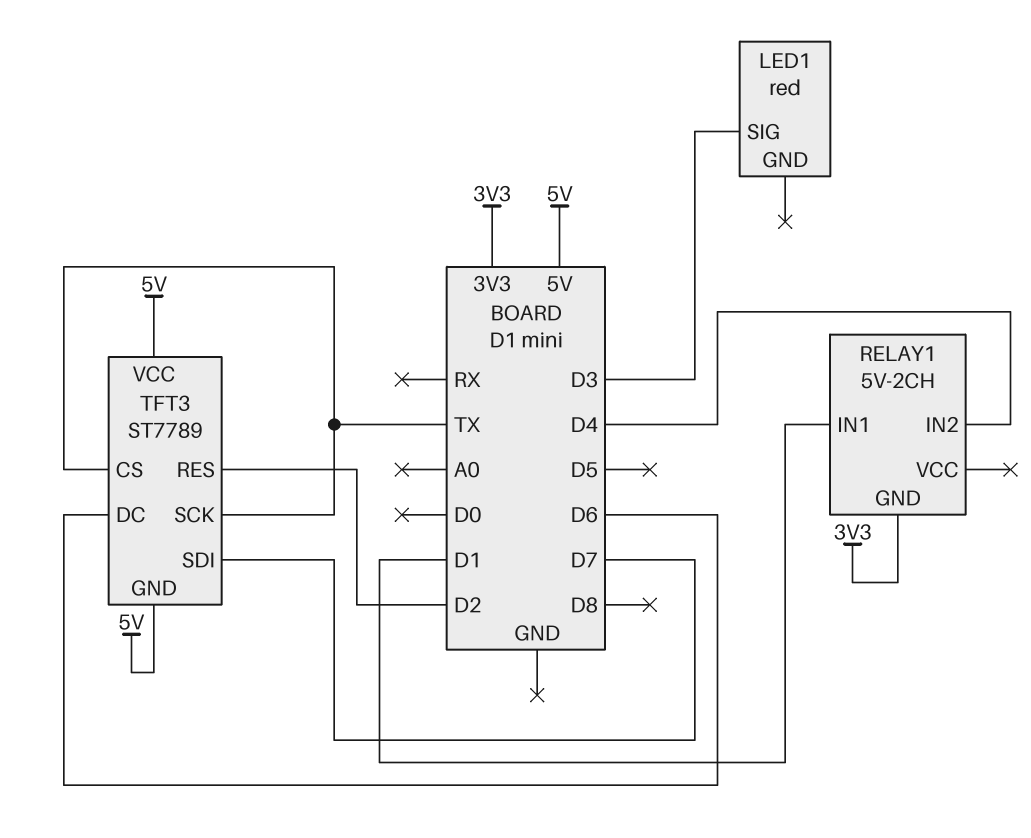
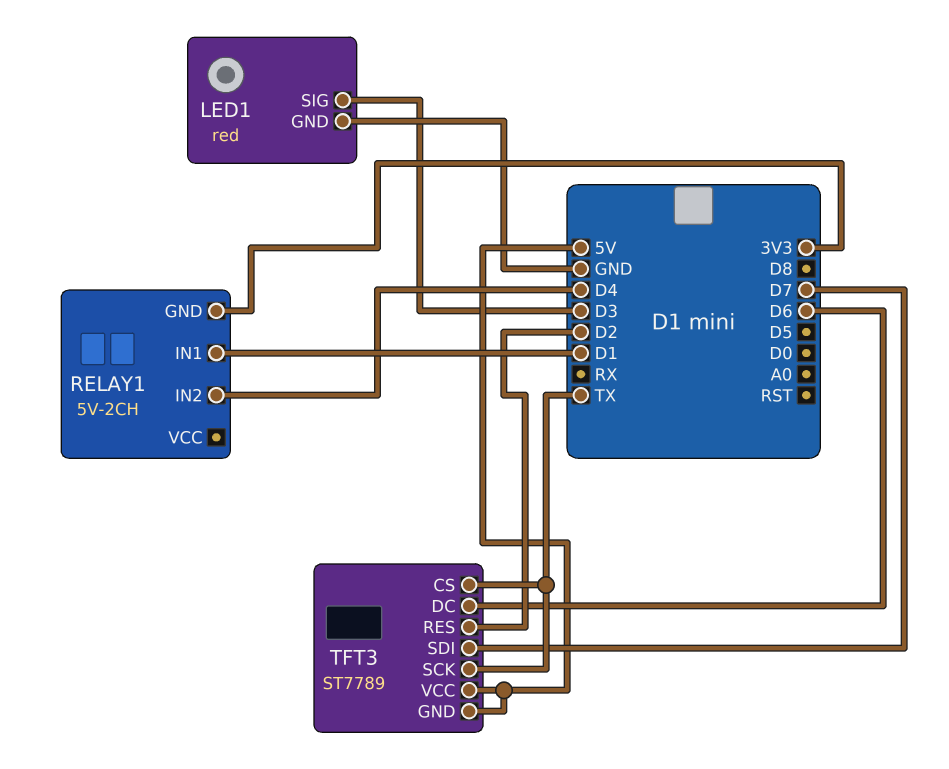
LED1 pin GND: none -> GND

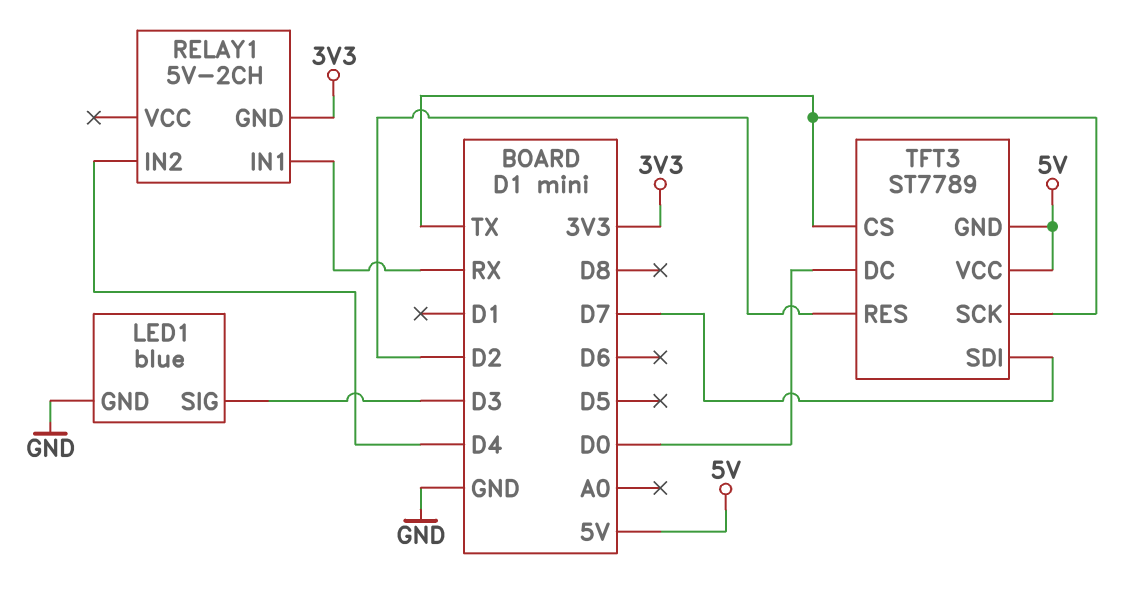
LED1: red -> blue
RELAY1 pin IN1: D1 -> RX
TFT3 pin DC: D6 -> D0

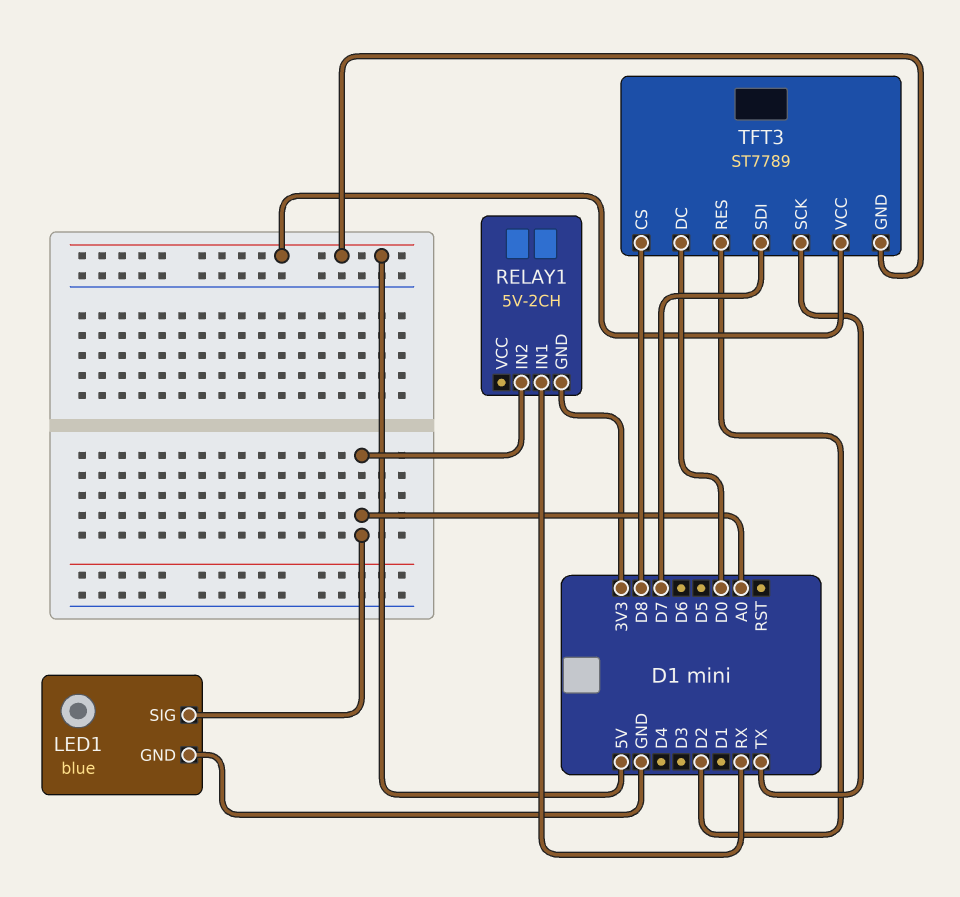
LED1 pin SIG: D3 -> A0
RELAY1 pin IN2: D4 -> A0
TFT3 pin CS: TX -> D8

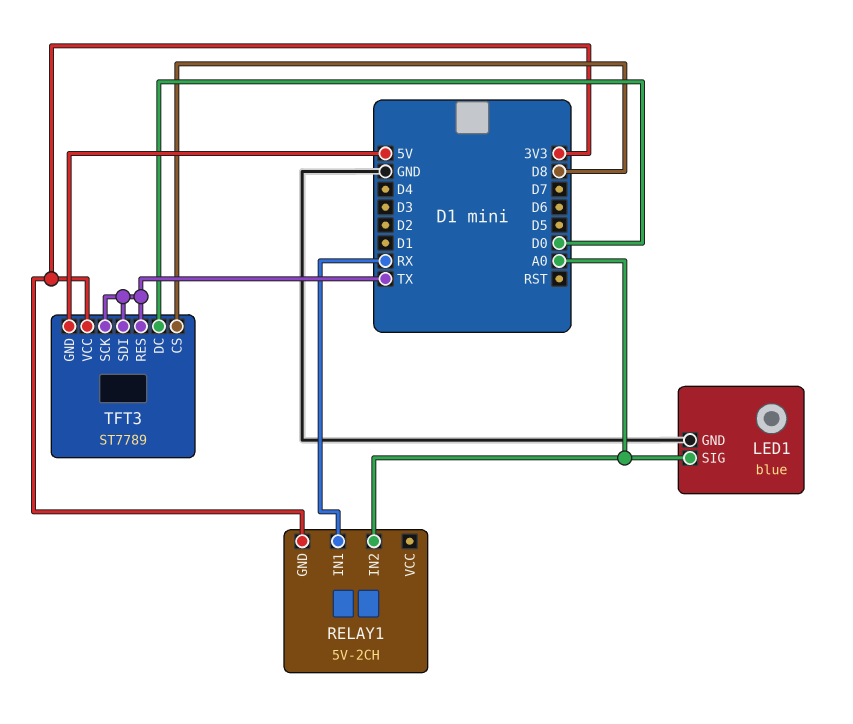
TFT3 pin RES: D2 -> TX
TFT3 pin SDI: D7 -> TX
TFT3 pin VCC: 5V -> 3V3

